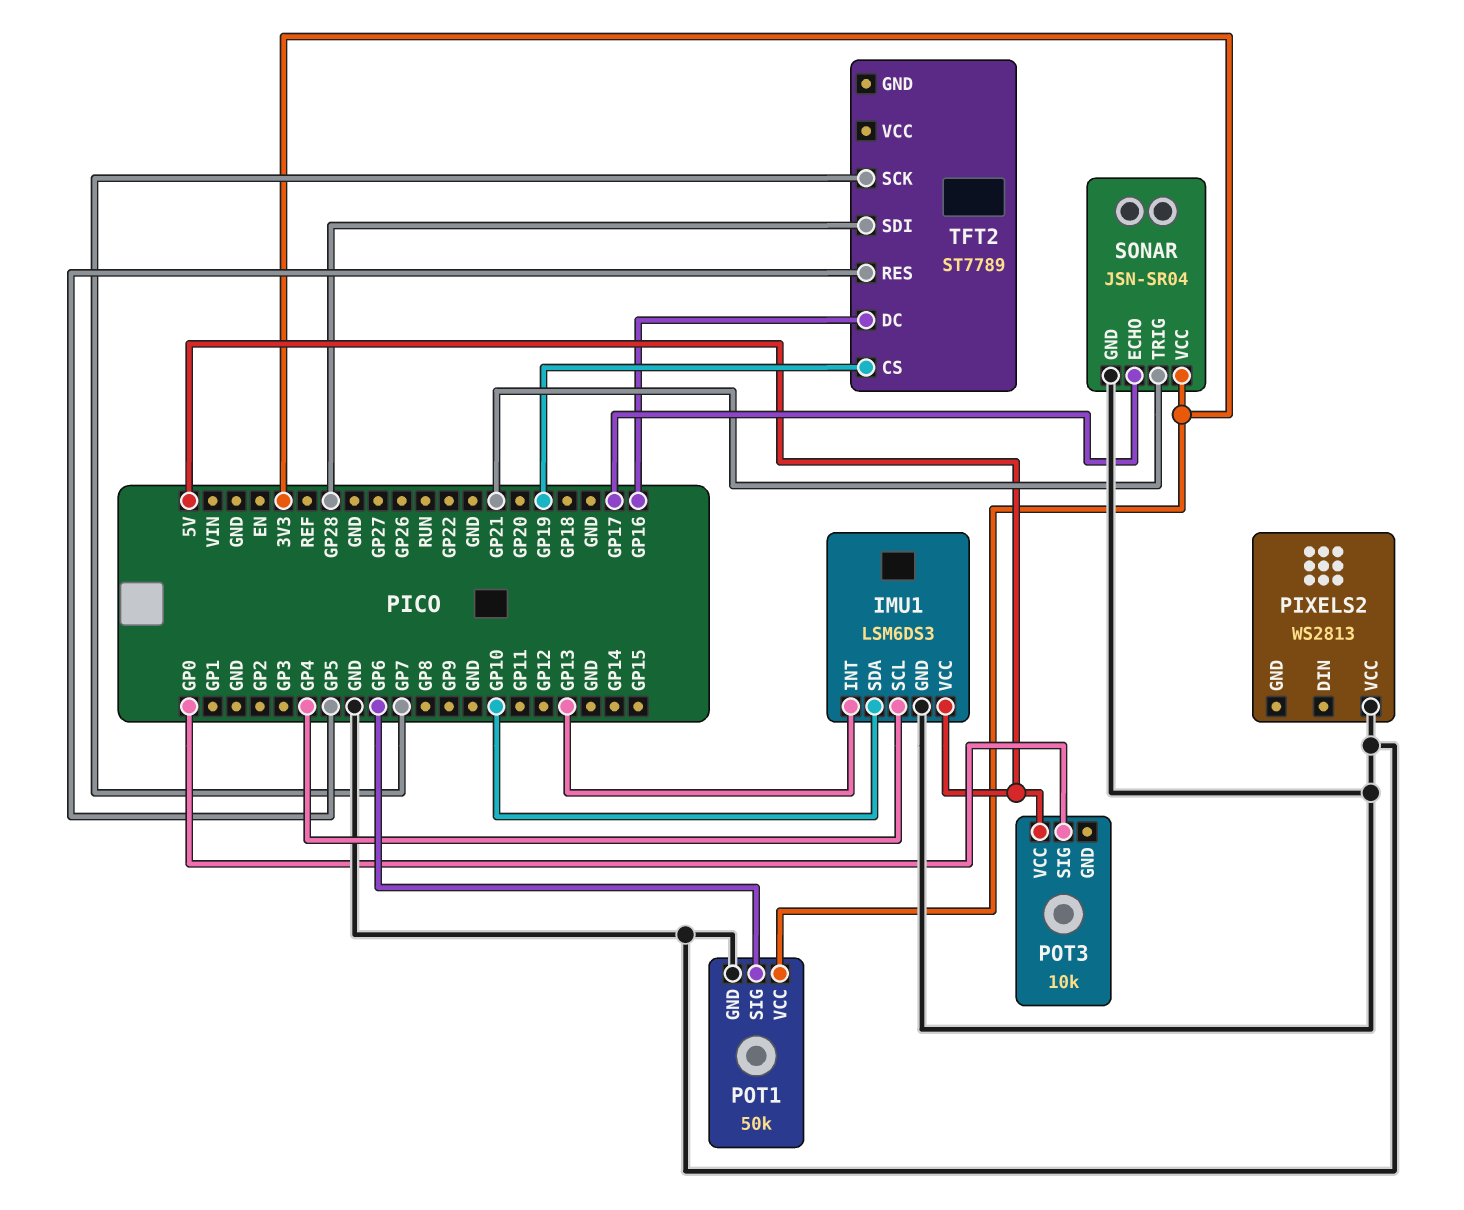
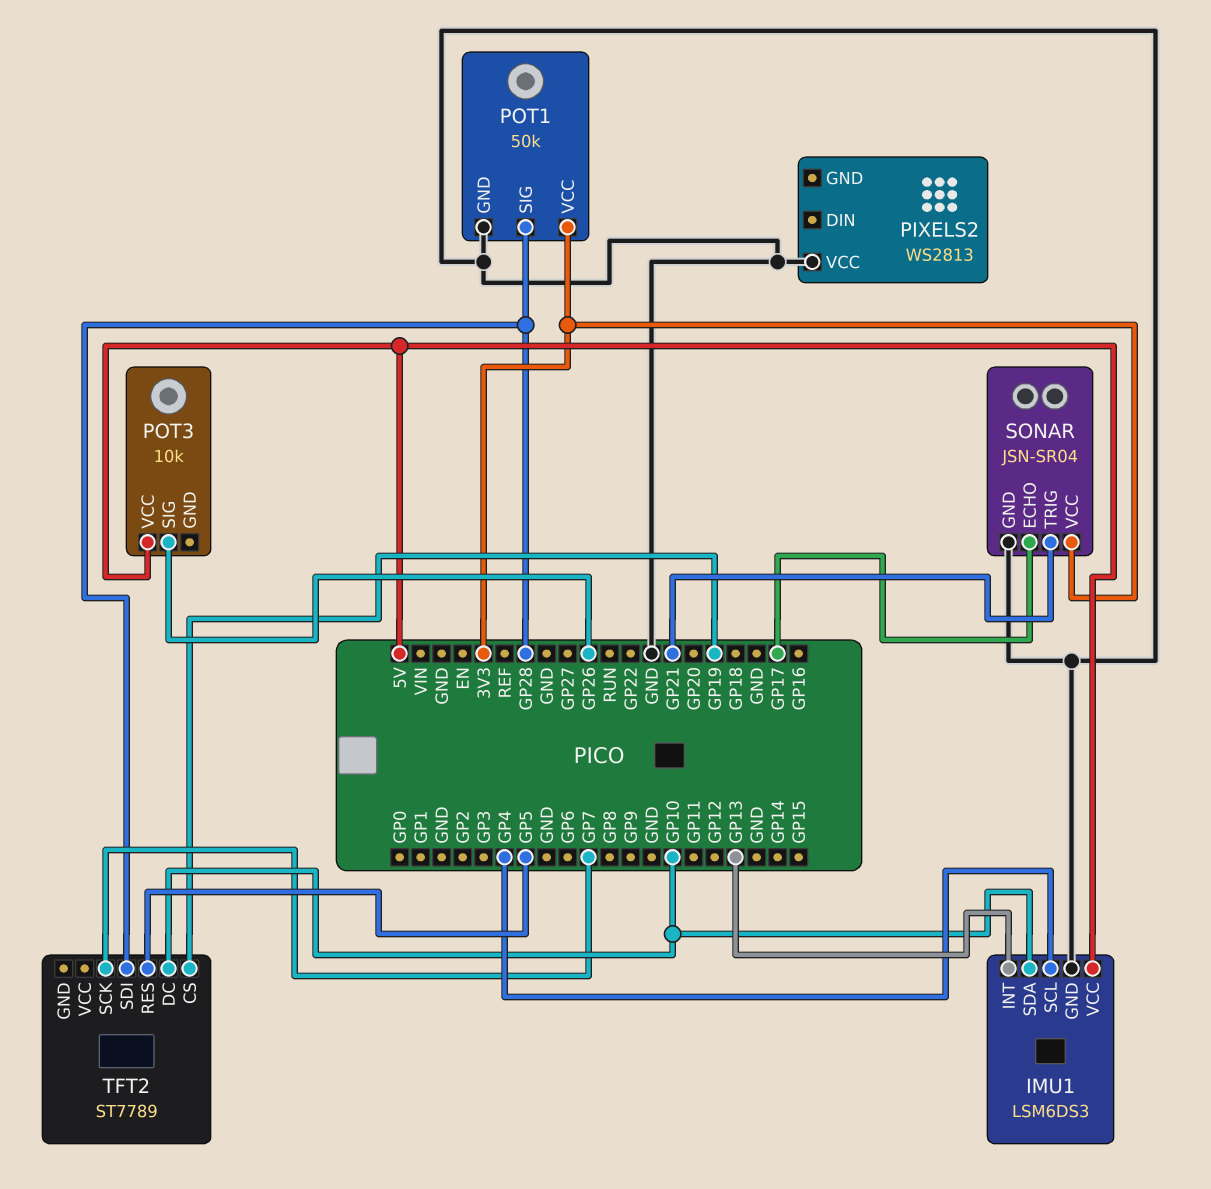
POT1 pin SIG: GP6 -> GP28
POT3 pin SIG: GP0 -> GP26
TFT2 pin DC: GP16 -> GP10

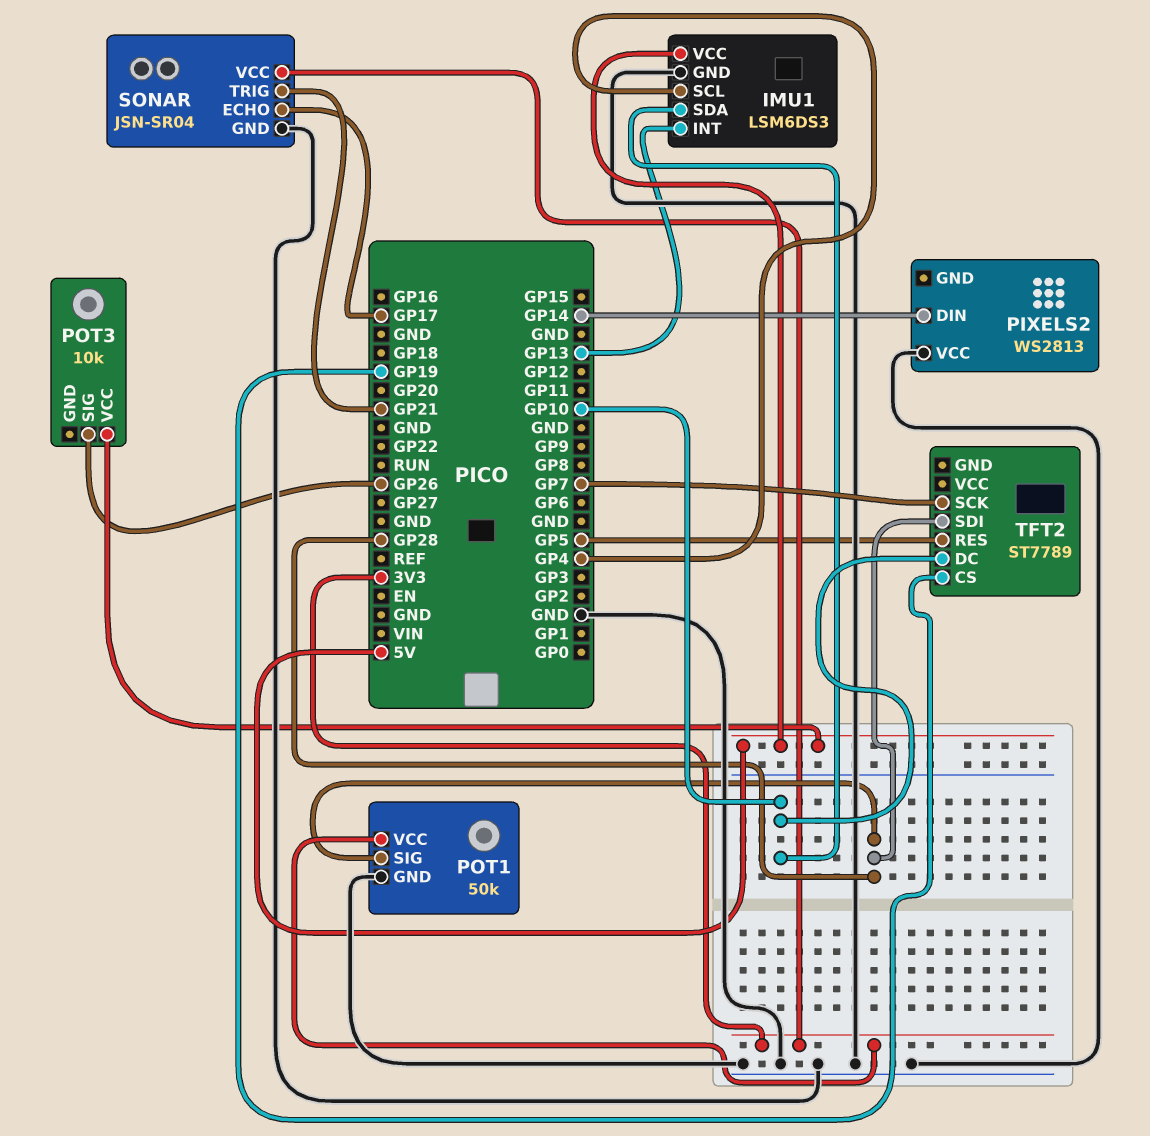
PIXELS2 pin DIN: none -> GP14

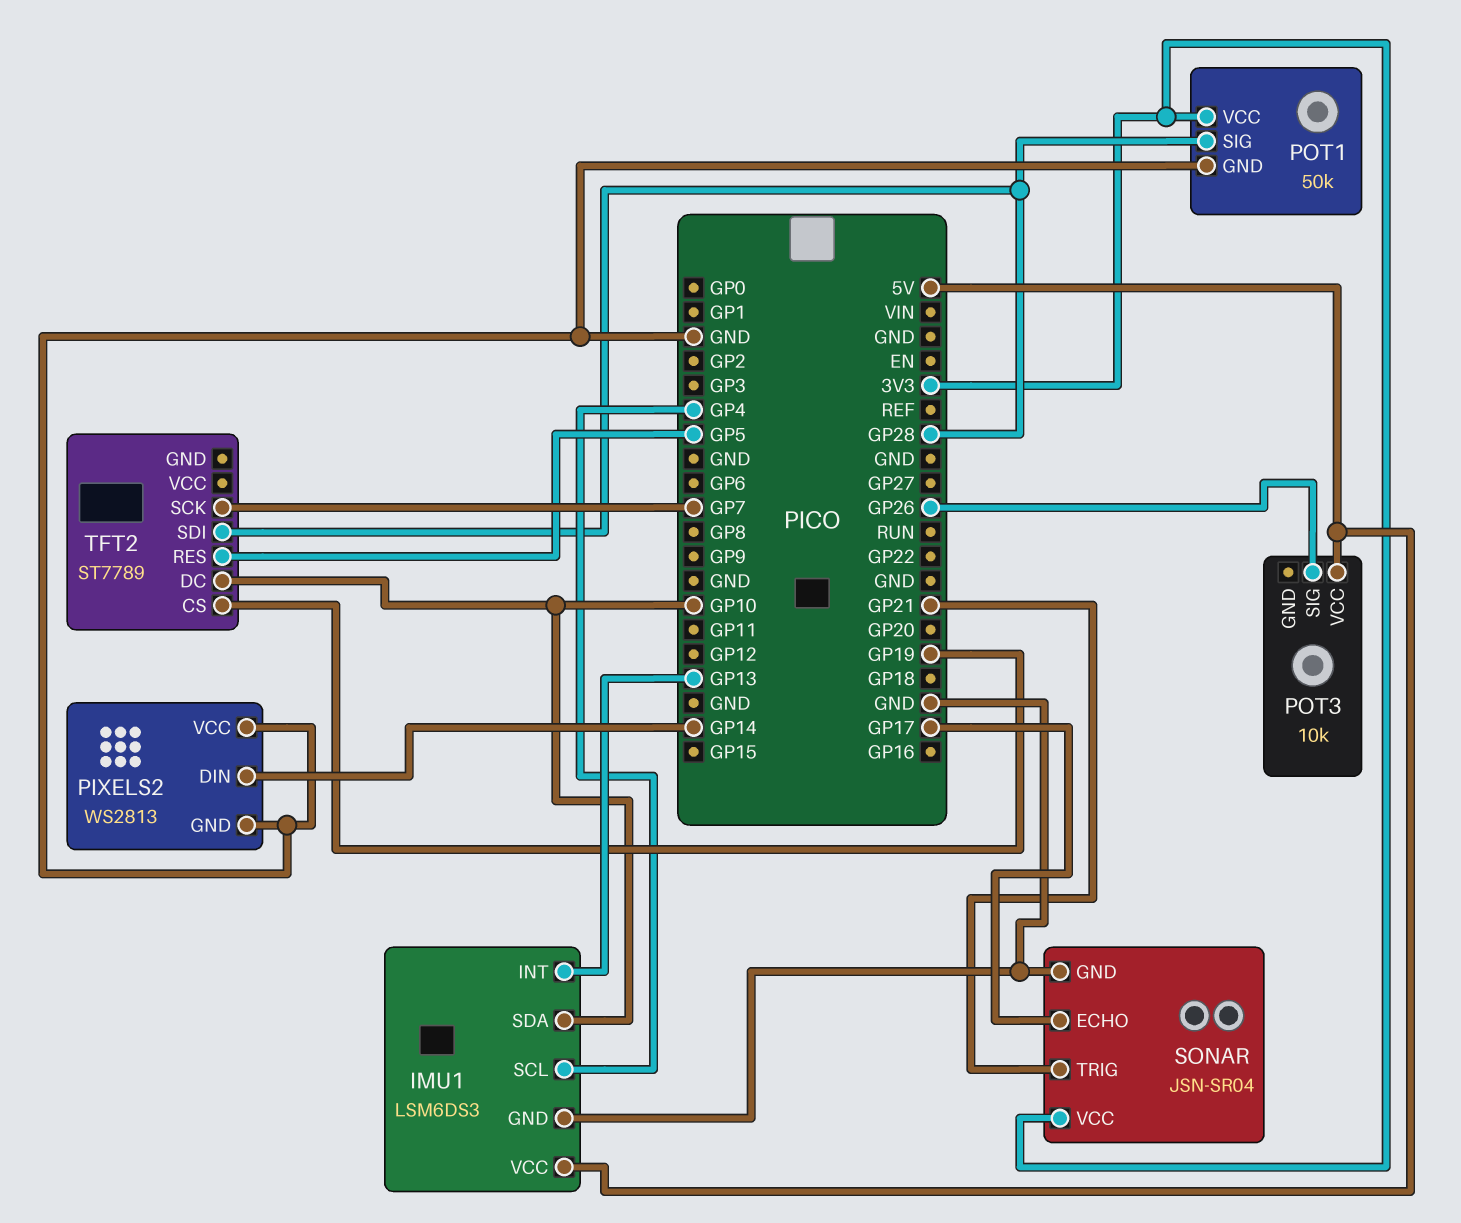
PIXELS2 pin GND: none -> GND

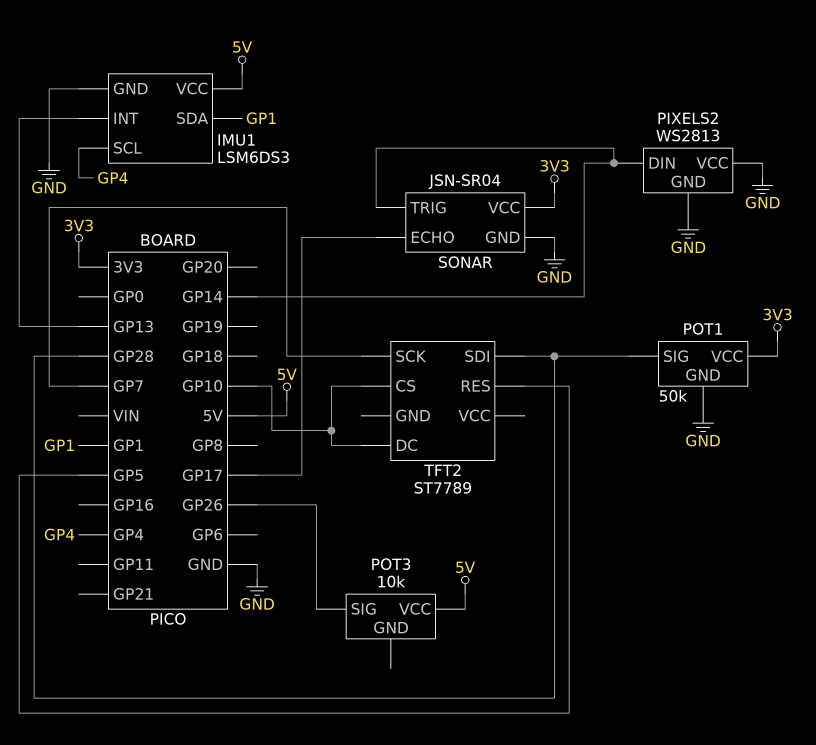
IMU1 pin SDA: GP10 -> GP1
SONAR pin TRIG: GP21 -> GP14
TFT2 pin CS: GP19 -> GP10

